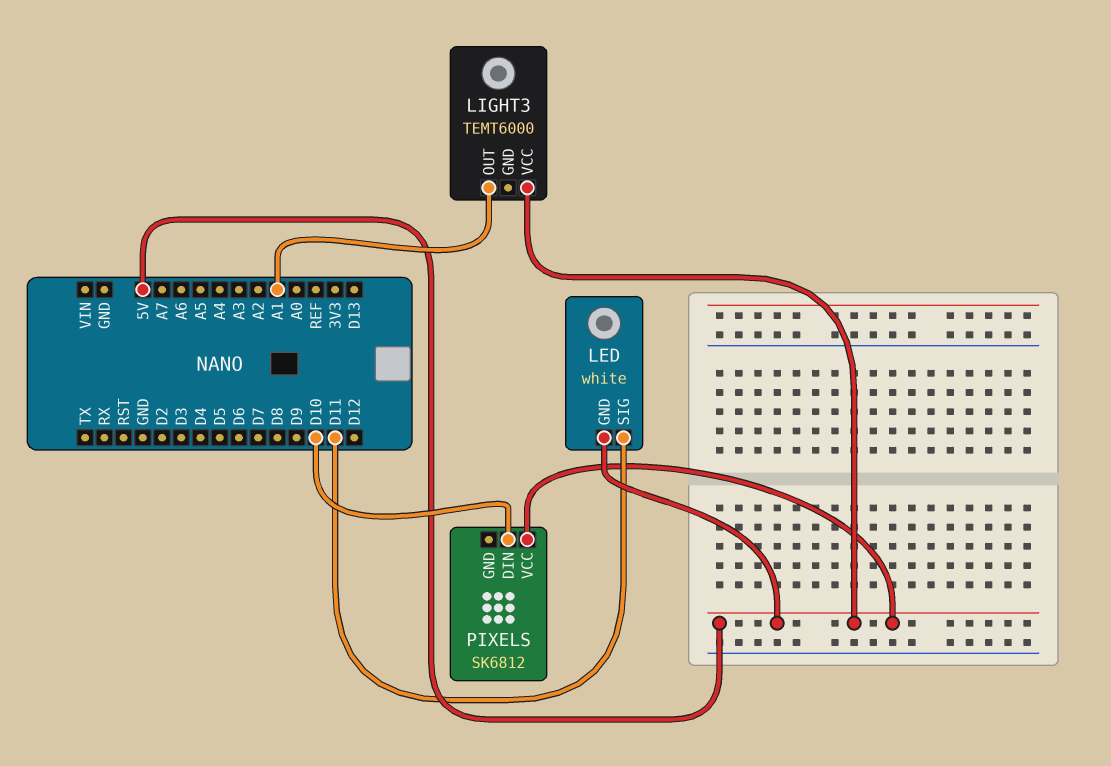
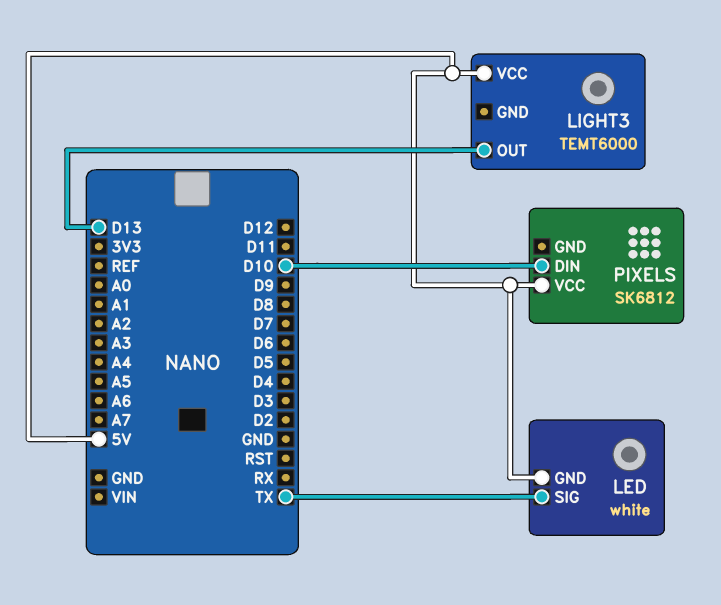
LED pin SIG: D11 -> TX
LIGHT3 pin OUT: A1 -> D13

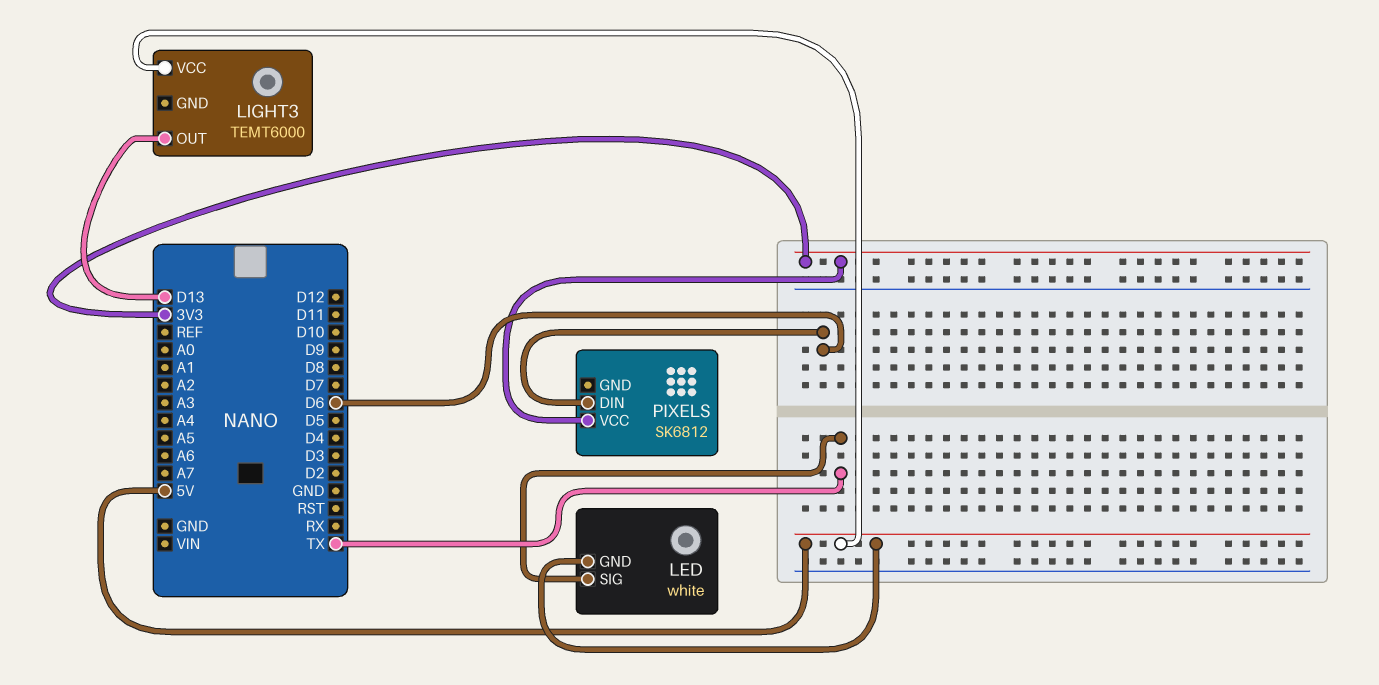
PIXELS pin DIN: D10 -> D6
PIXELS pin VCC: 5V -> 3V3

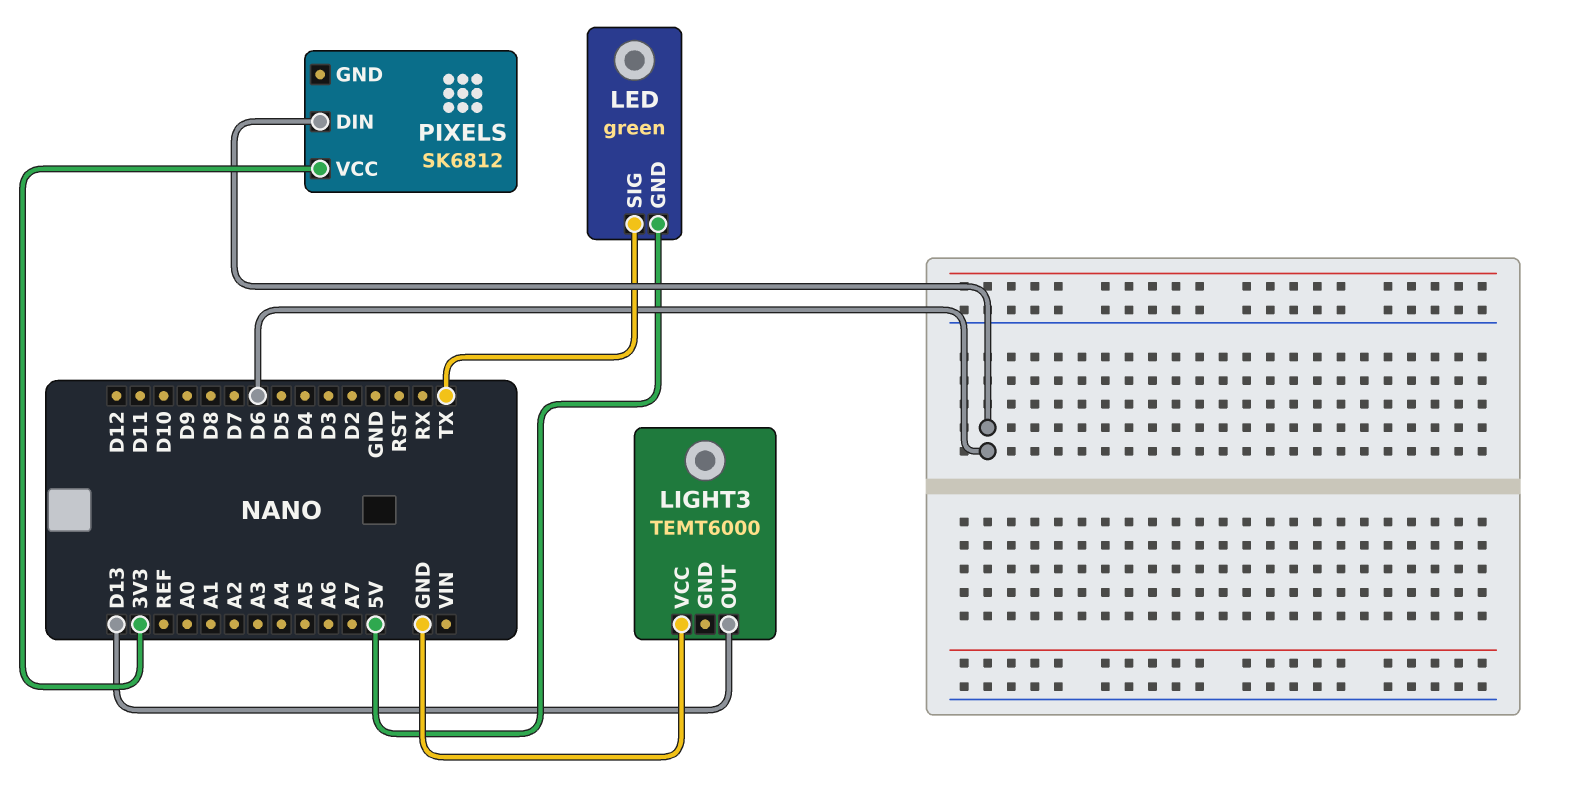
LED: white -> green
LIGHT3 pin VCC: 5V -> GND

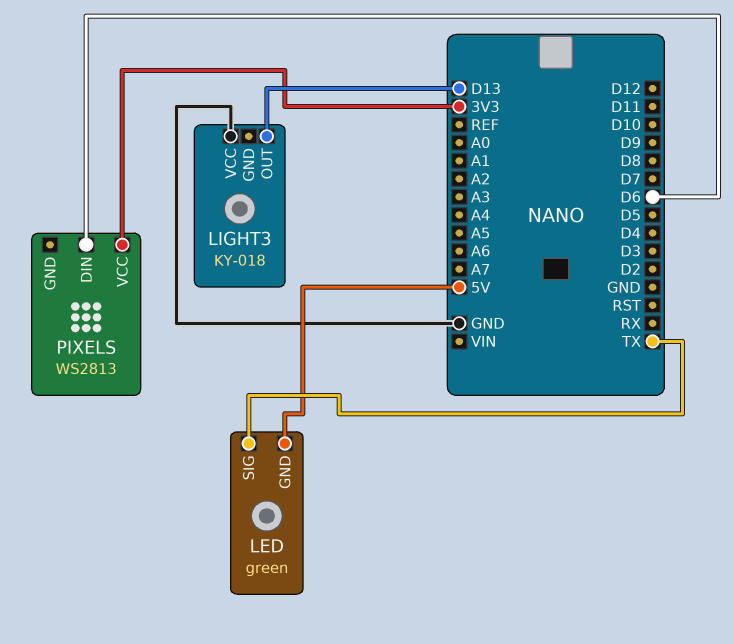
LIGHT3: TEMT6000 -> KY-018
PIXELS: SK6812 -> WS2813

